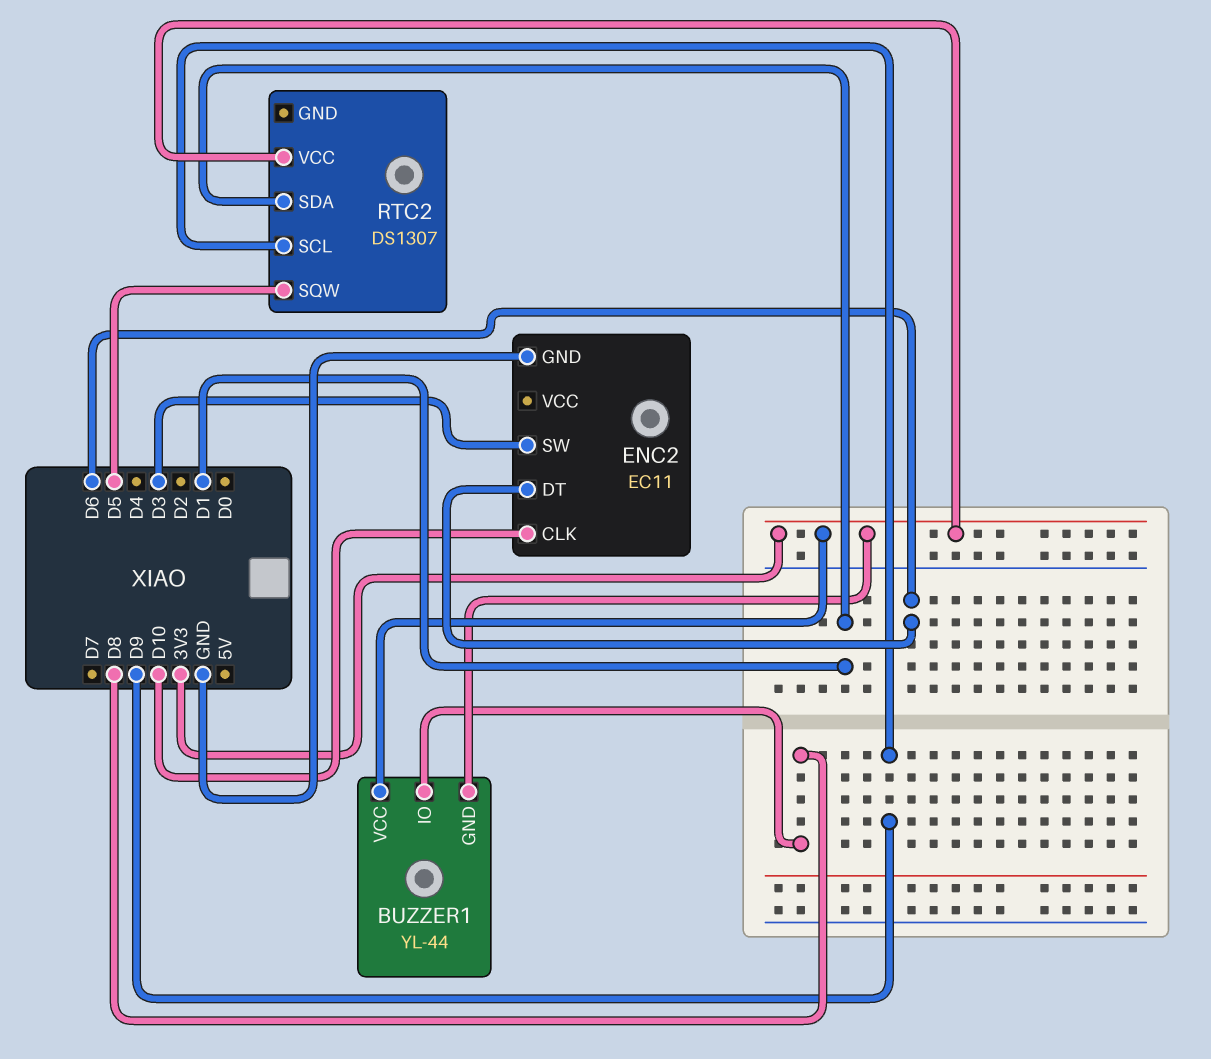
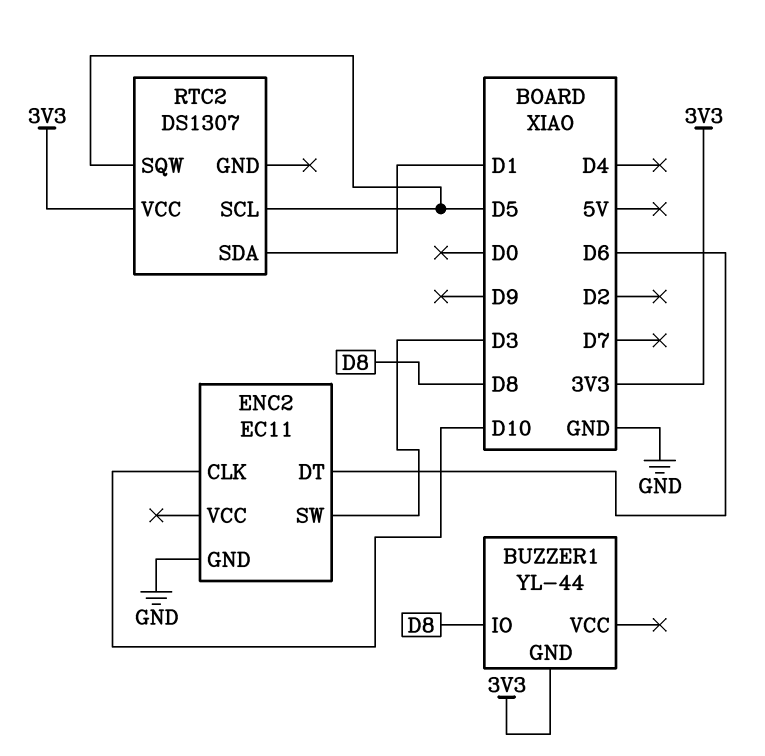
BUZZER1 pin VCC: 3V3 -> none
RTC2 pin SCL: D9 -> D5

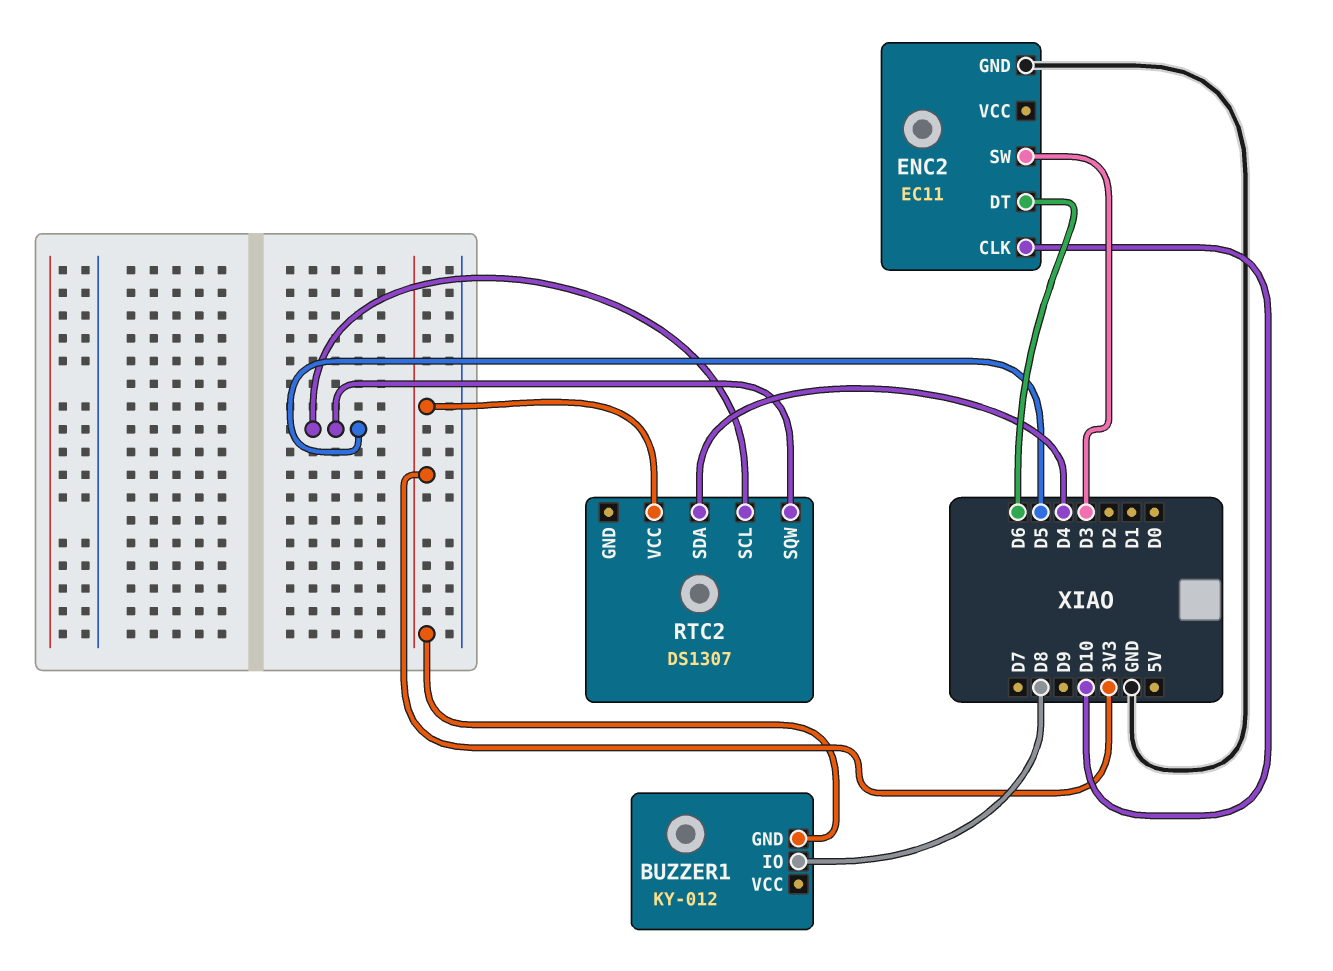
BUZZER1: YL-44 -> KY-012
RTC2 pin SDA: D1 -> D4

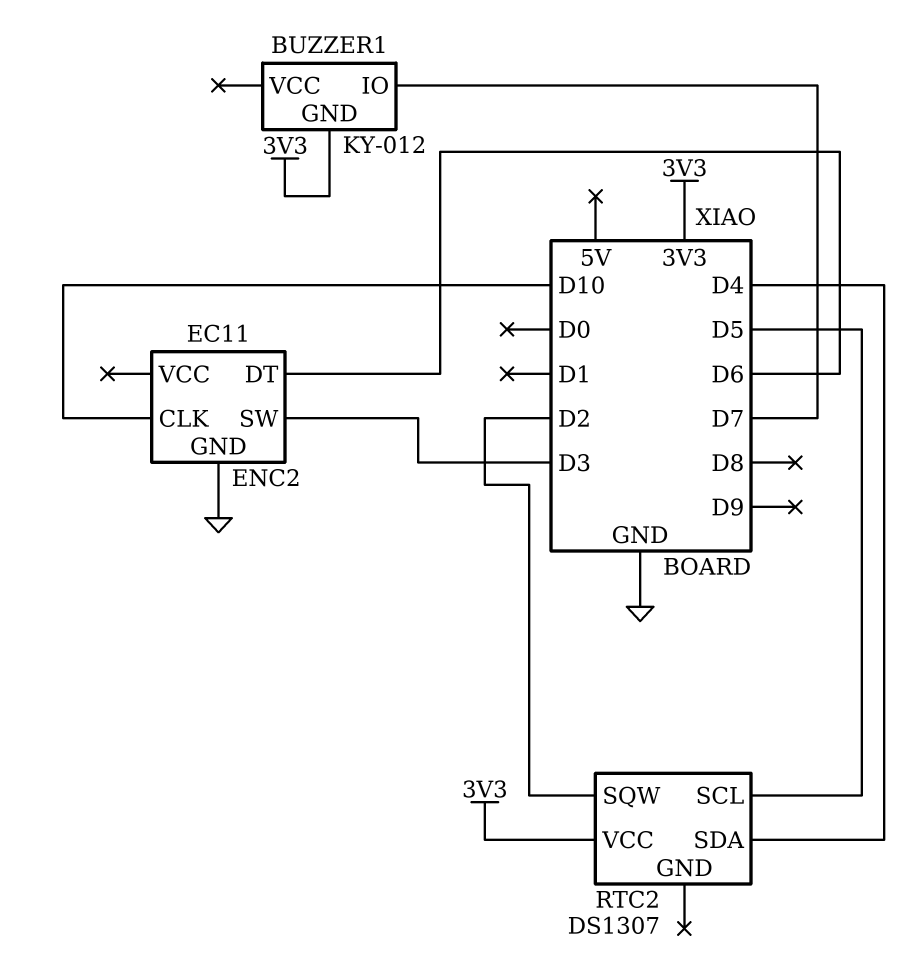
BUZZER1 pin IO: D8 -> D7
RTC2 pin SQW: D5 -> D2

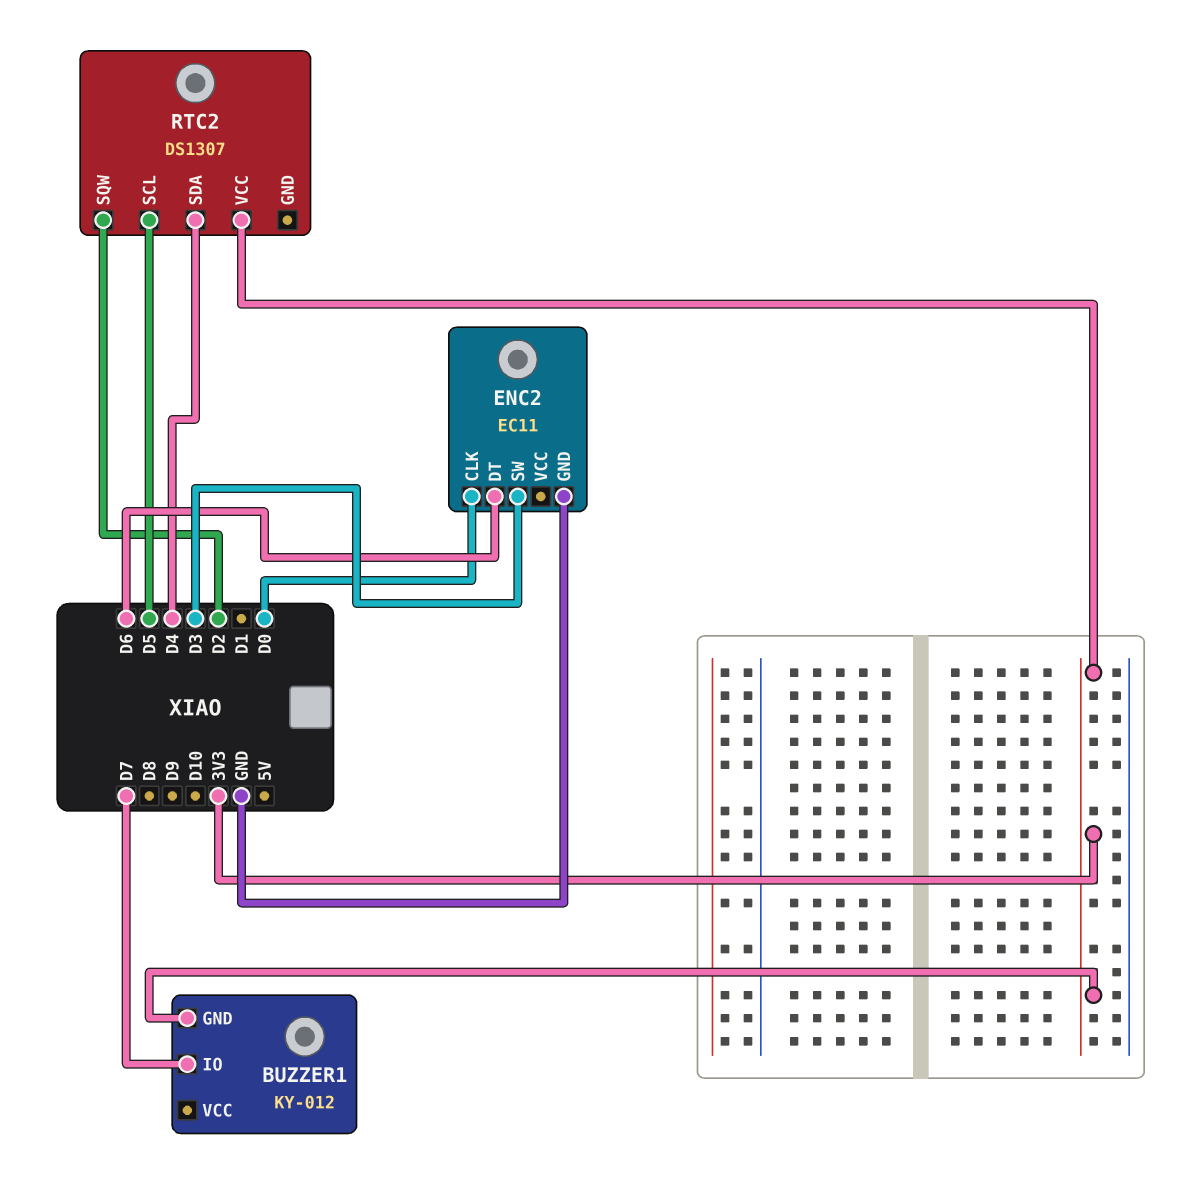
ENC2 pin CLK: D10 -> D0

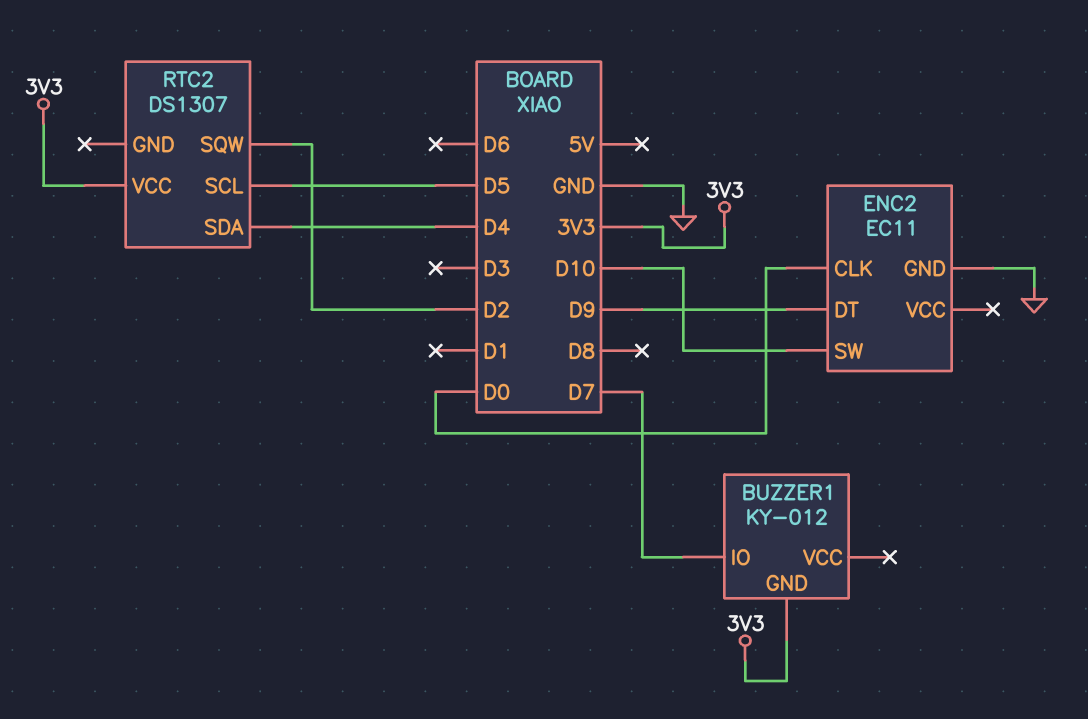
ENC2 pin DT: D6 -> D9
ENC2 pin SW: D3 -> D10

